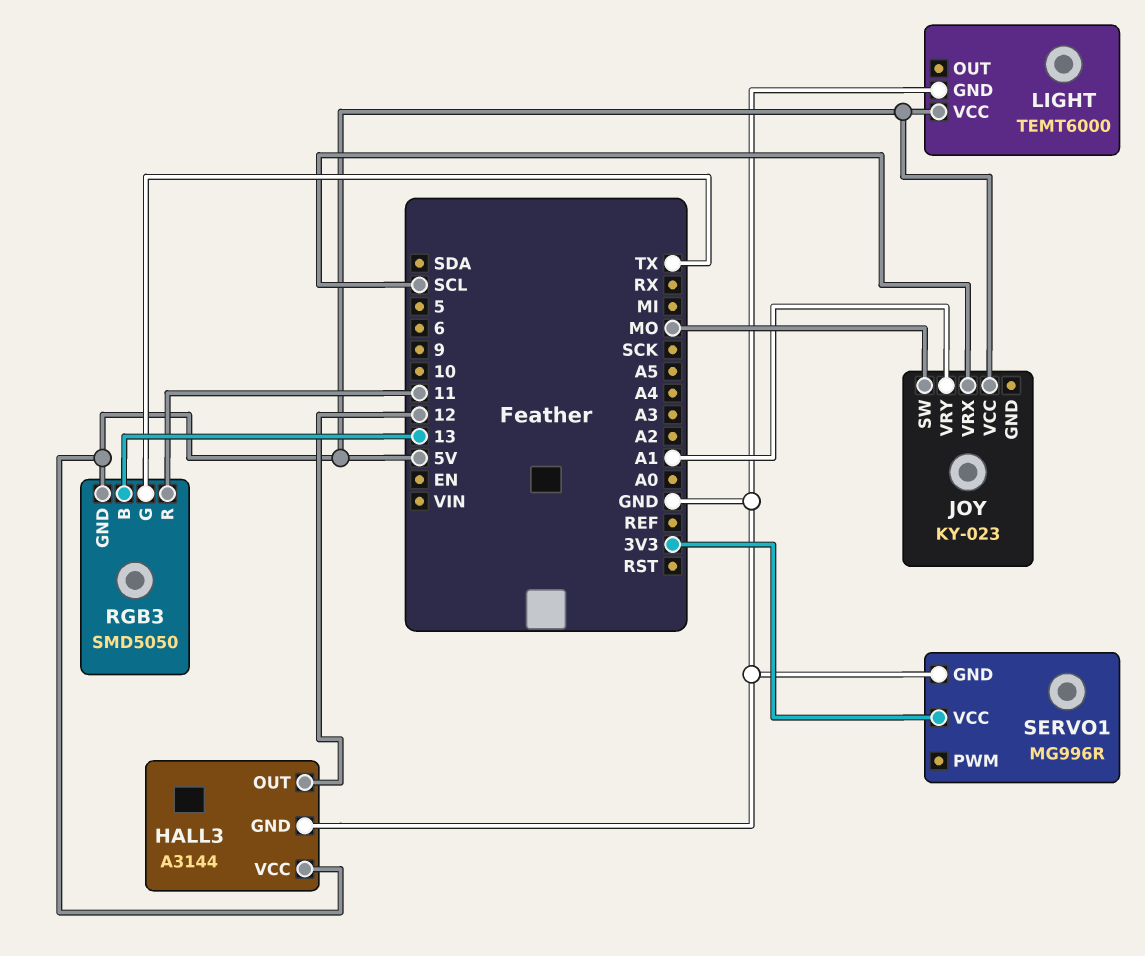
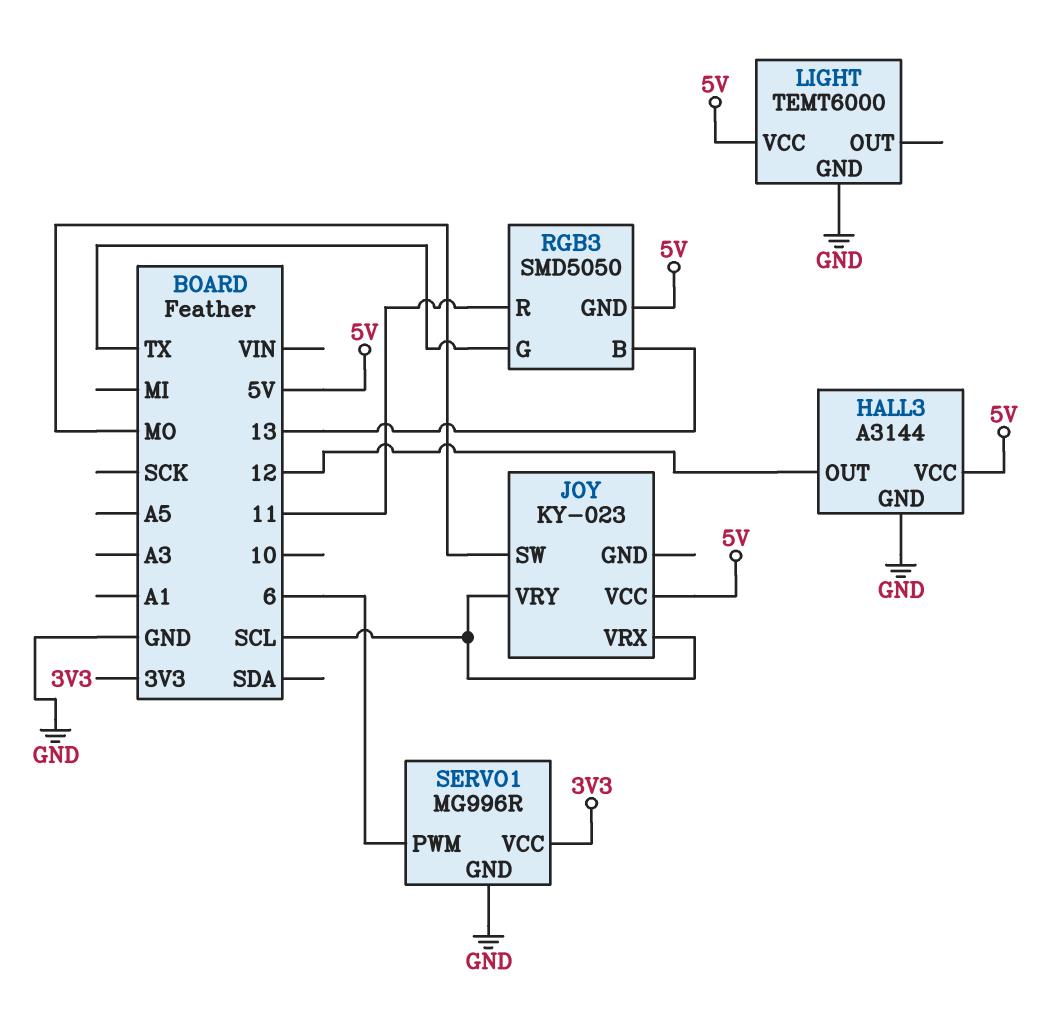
JOY pin VRY: A1 -> SCL
SERVO1 pin PWM: none -> 6

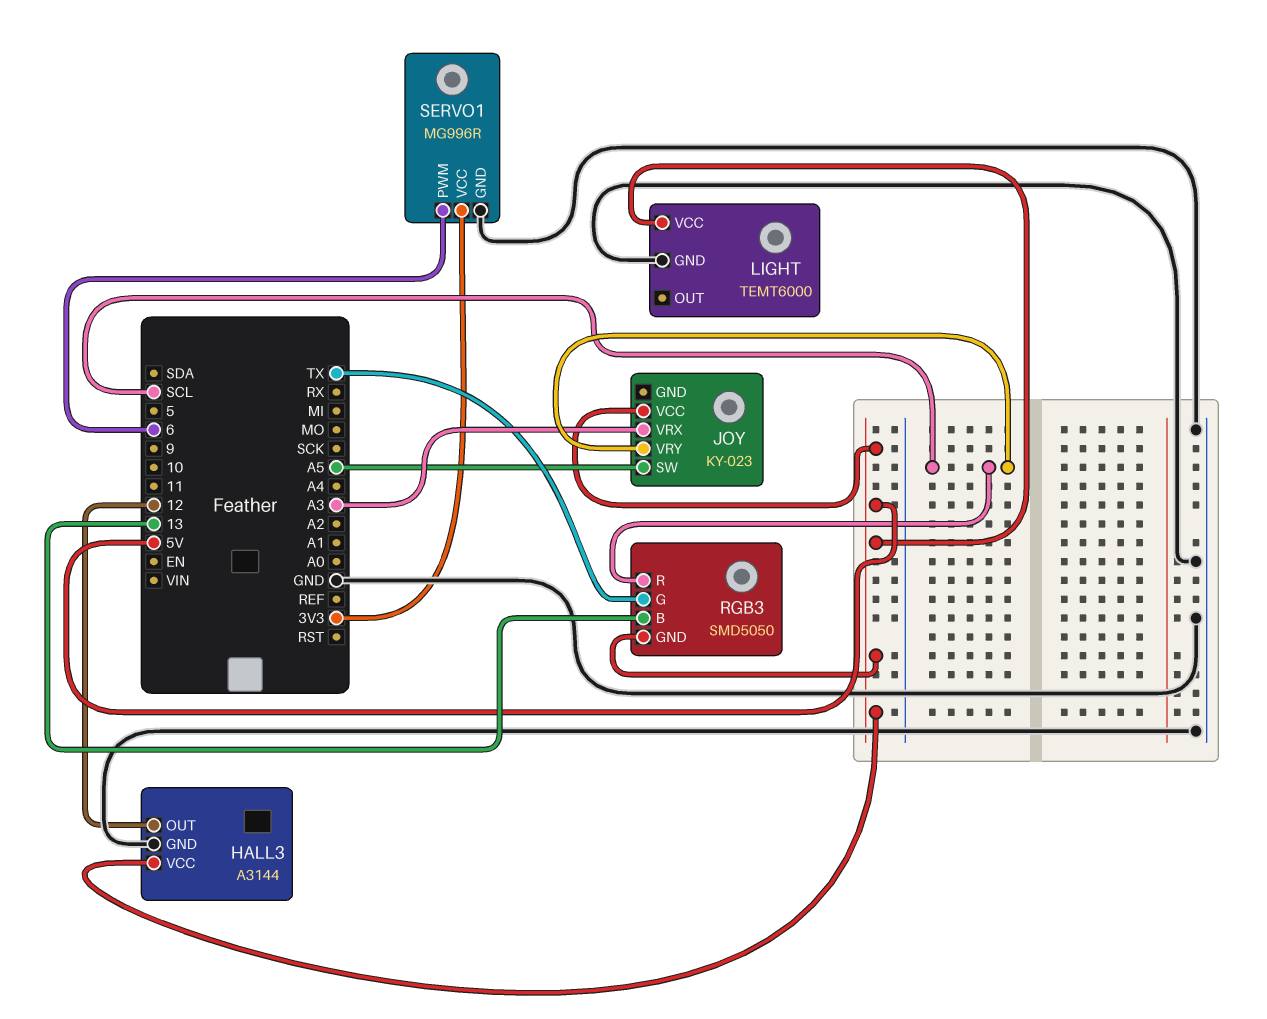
JOY pin SW: MO -> A5
JOY pin VRX: SCL -> A3
RGB3 pin R: 11 -> SCL

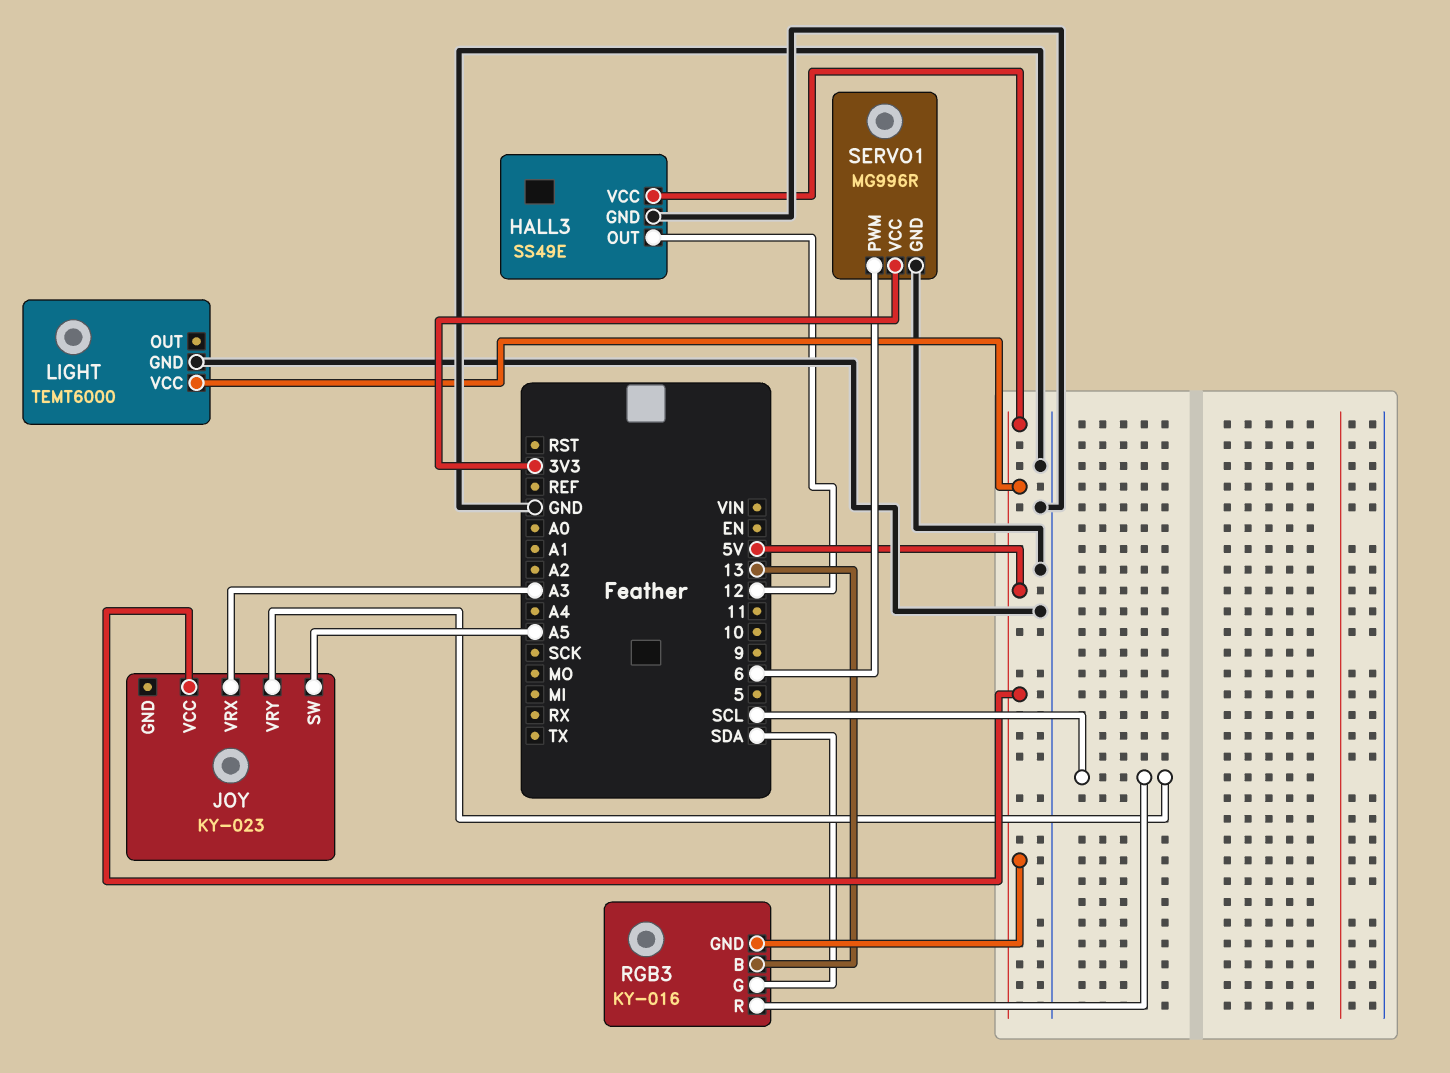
HALL3: A3144 -> SS49E
RGB3: SMD5050 -> KY-016
RGB3 pin G: TX -> SDA

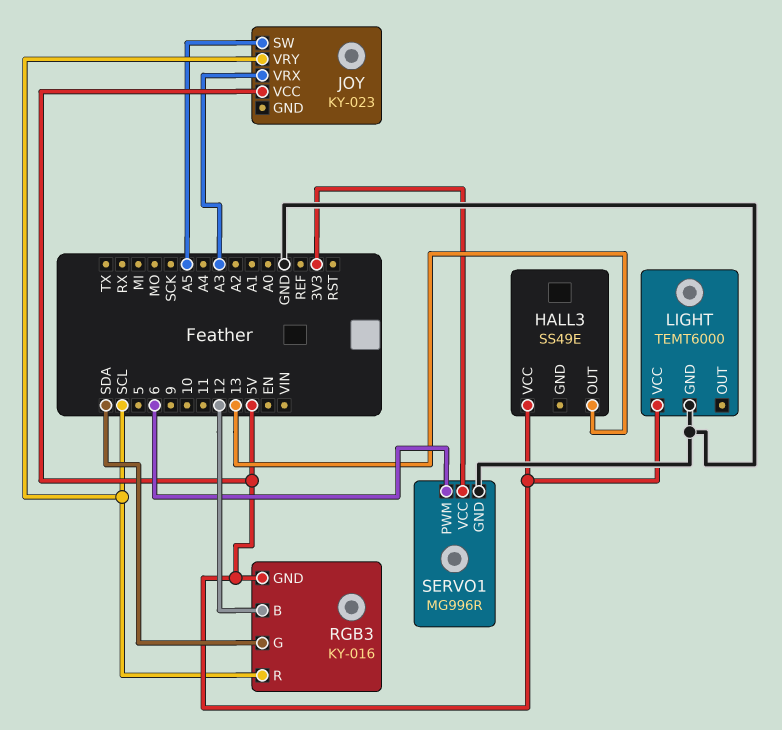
HALL3 pin GND: GND -> none
HALL3 pin OUT: 12 -> 13
RGB3 pin B: 13 -> 12

